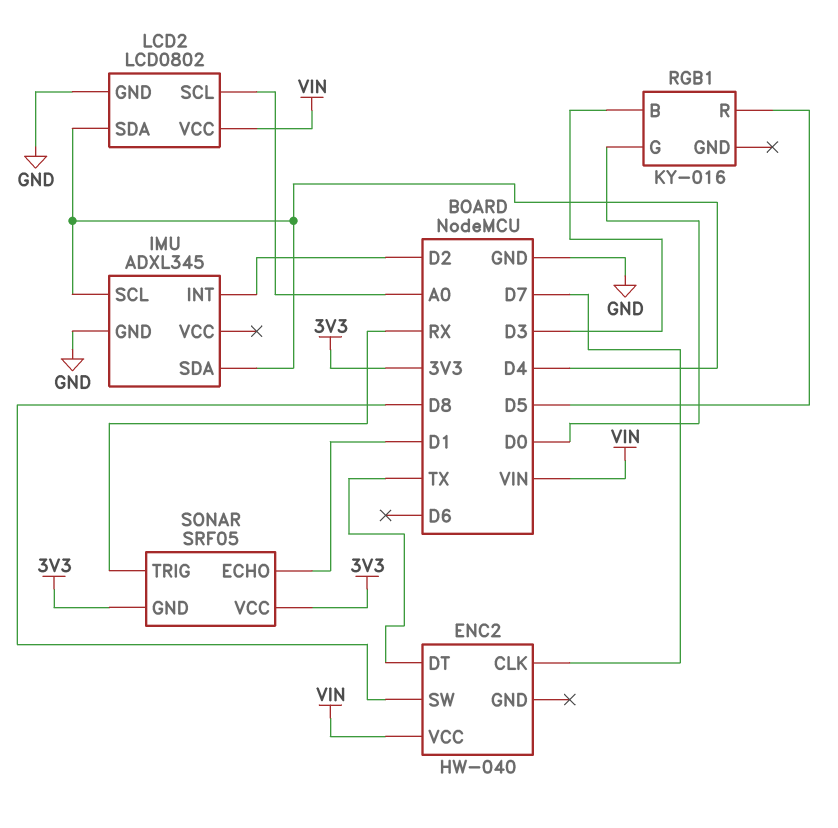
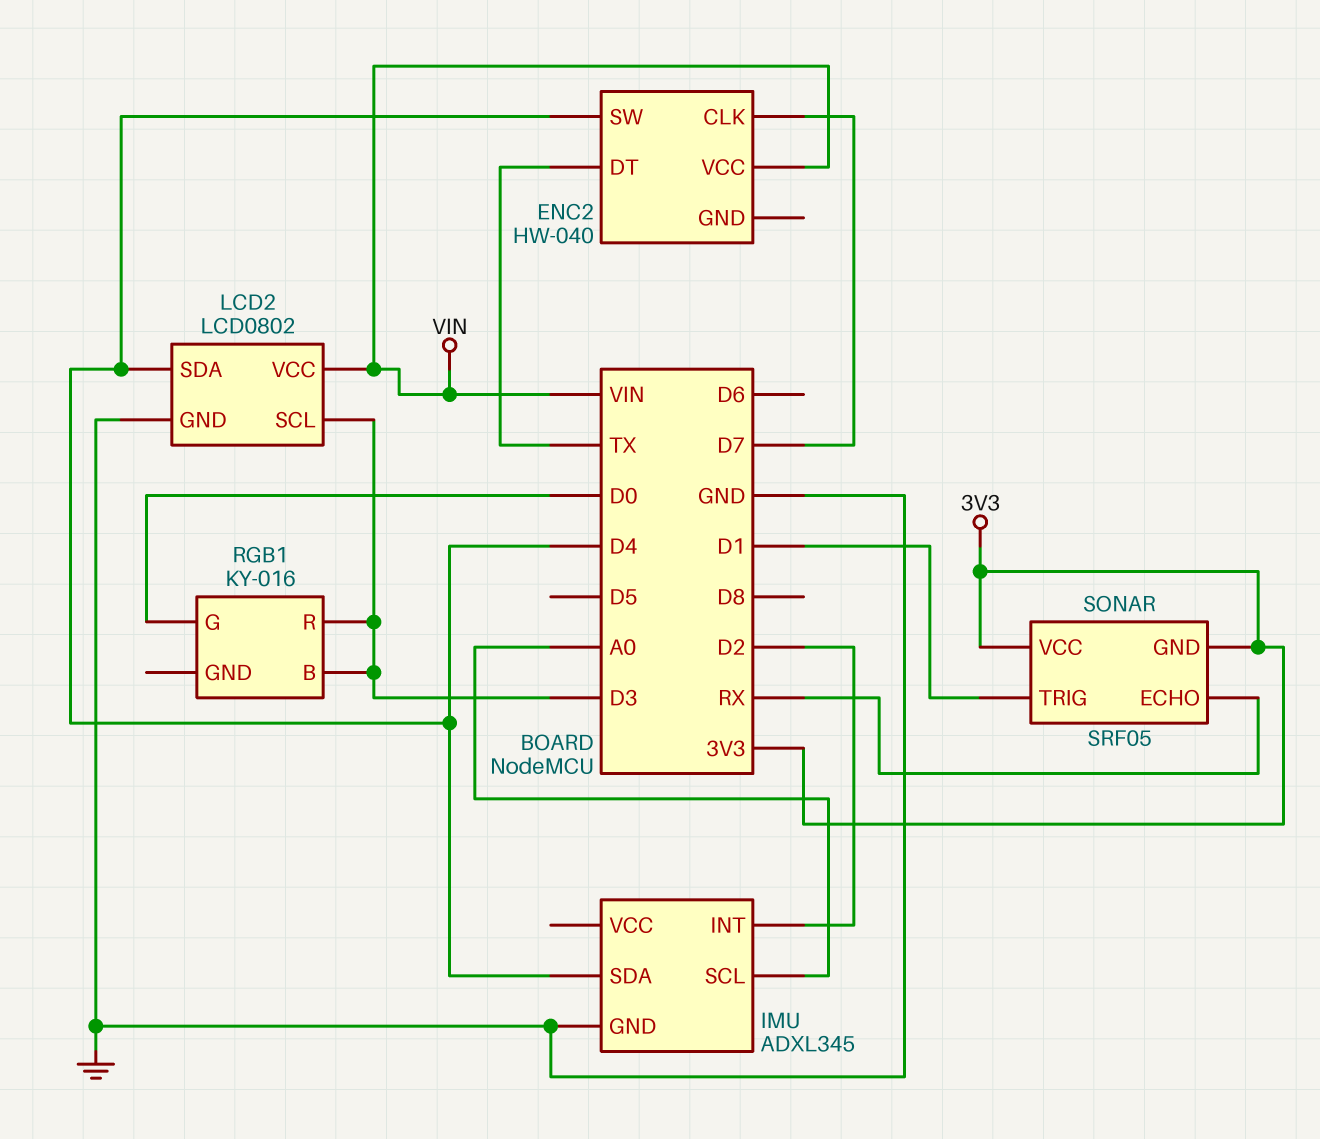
ENC2 pin SW: D8 -> D4
IMU pin SCL: D4 -> A0
LCD2 pin SCL: A0 -> D3
RGB1 pin R: D5 -> D3
SONAR pin ECHO: D1 -> RX
SONAR pin TRIG: RX -> D1

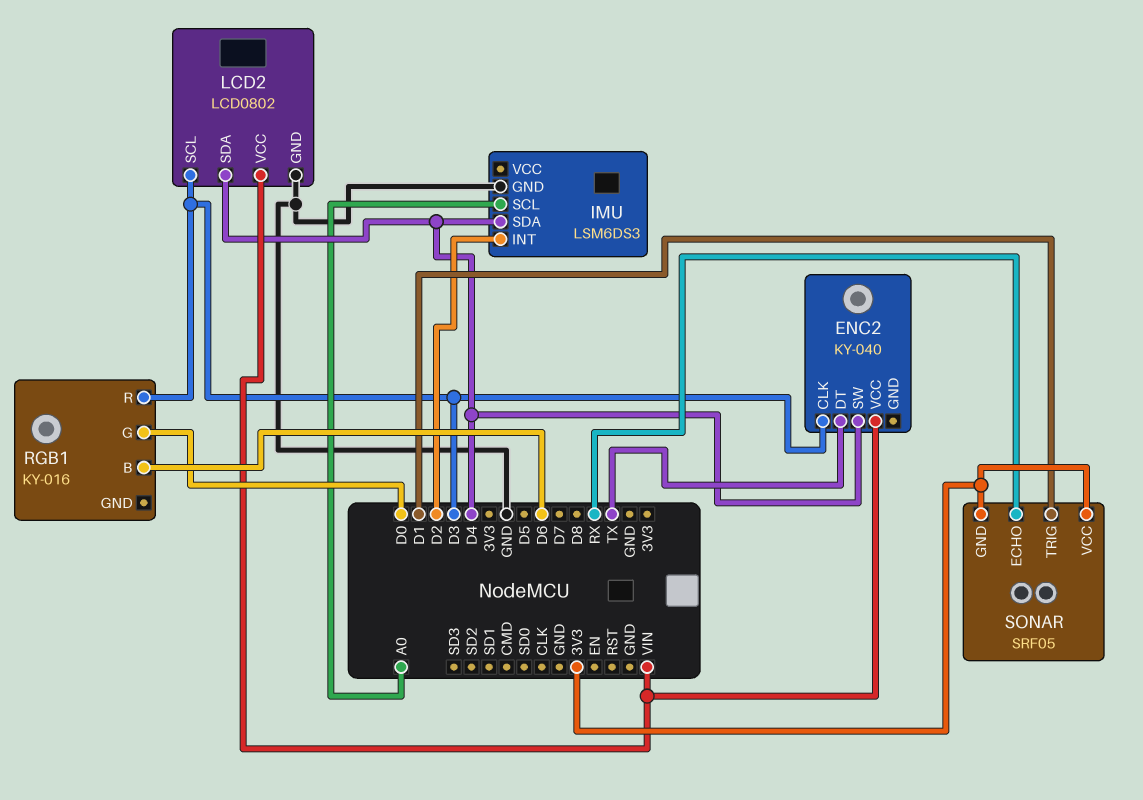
ENC2: HW-040 -> KY-040
ENC2 pin CLK: D7 -> D3
IMU: ADXL345 -> LSM6DS3
RGB1 pin B: D3 -> D6

